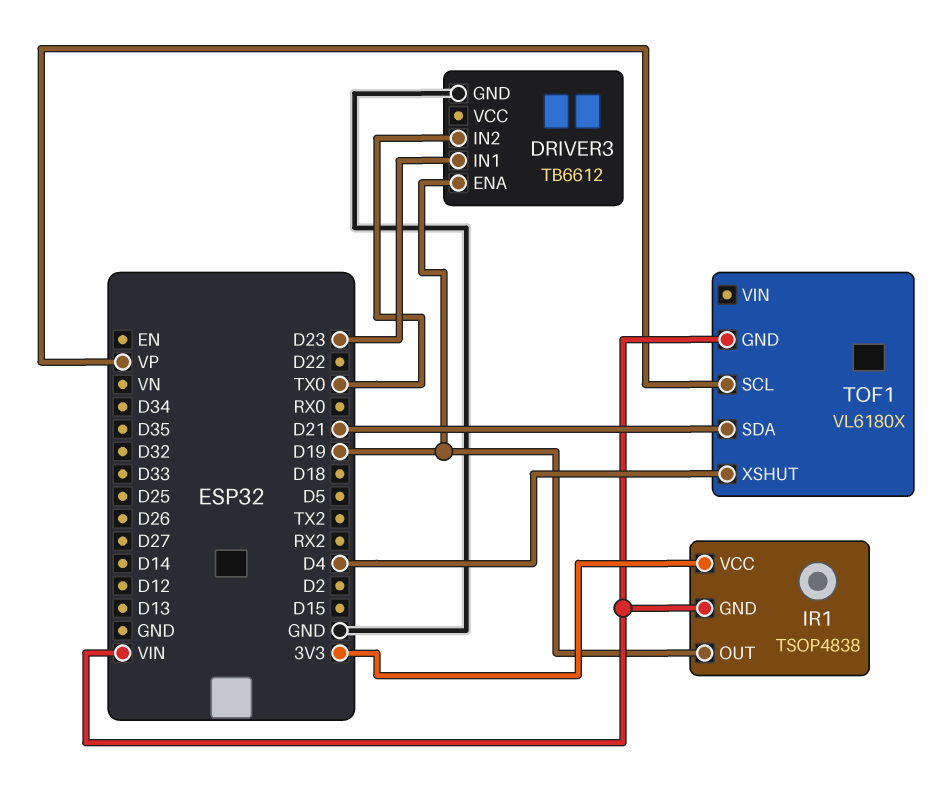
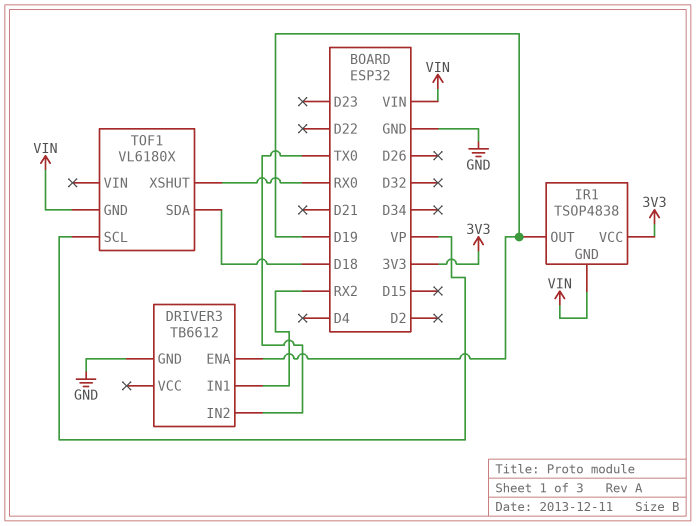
DRIVER3 pin IN1: D23 -> RX2
TOF1 pin SDA: D21 -> D18
TOF1 pin XSHUT: D4 -> RX0

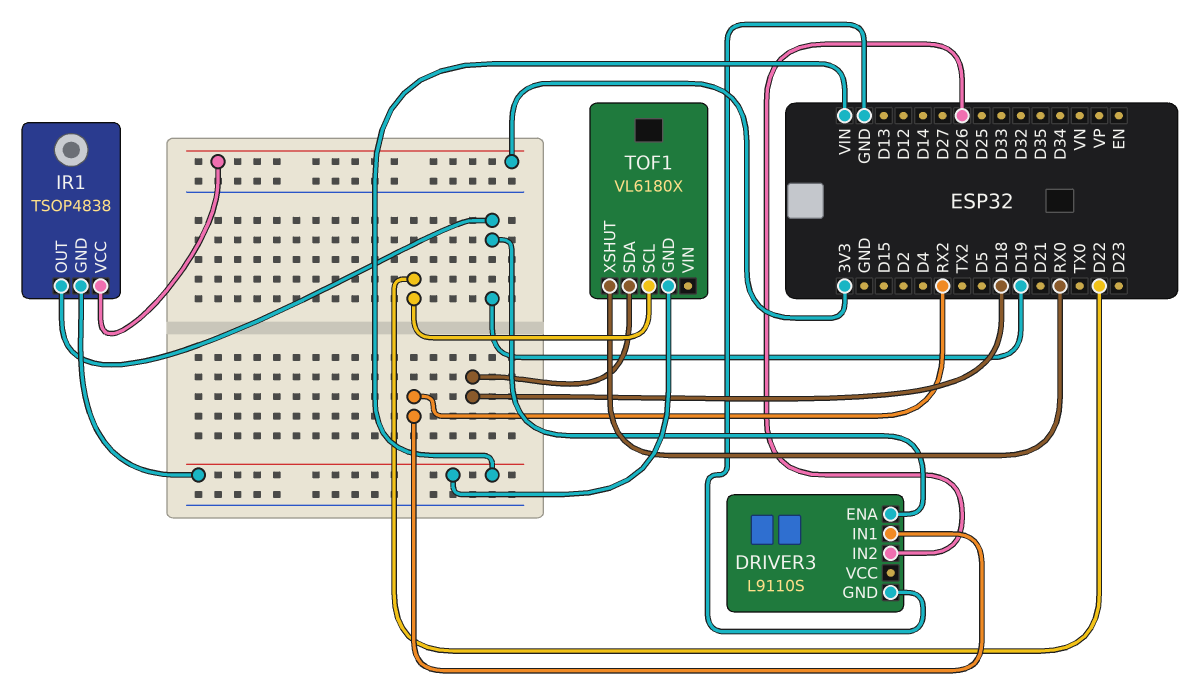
DRIVER3: TB6612 -> L9110S
DRIVER3 pin IN2: TX0 -> D26
TOF1 pin SCL: VP -> D22

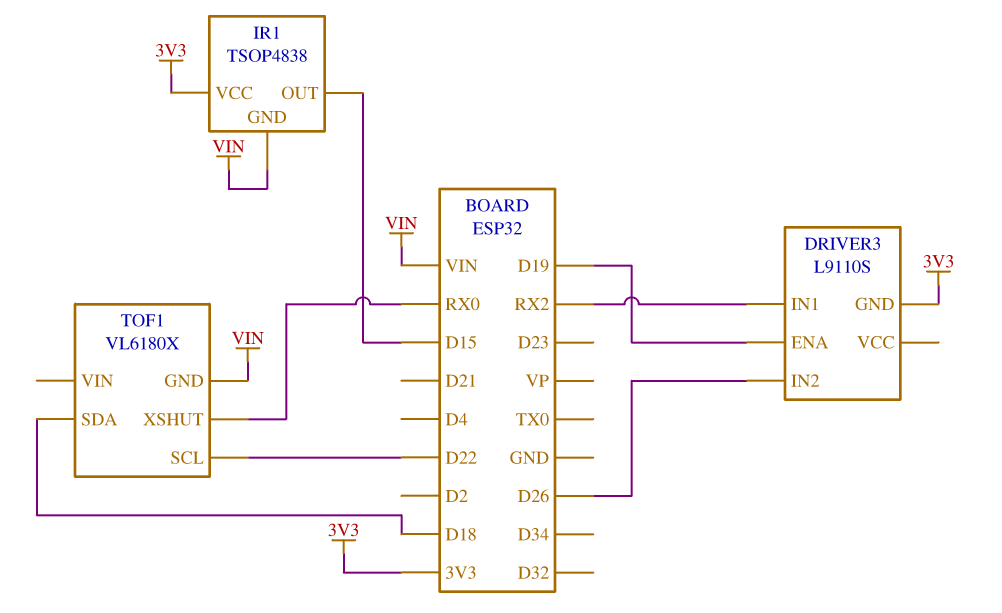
DRIVER3 pin GND: GND -> 3V3
IR1 pin OUT: D19 -> D15

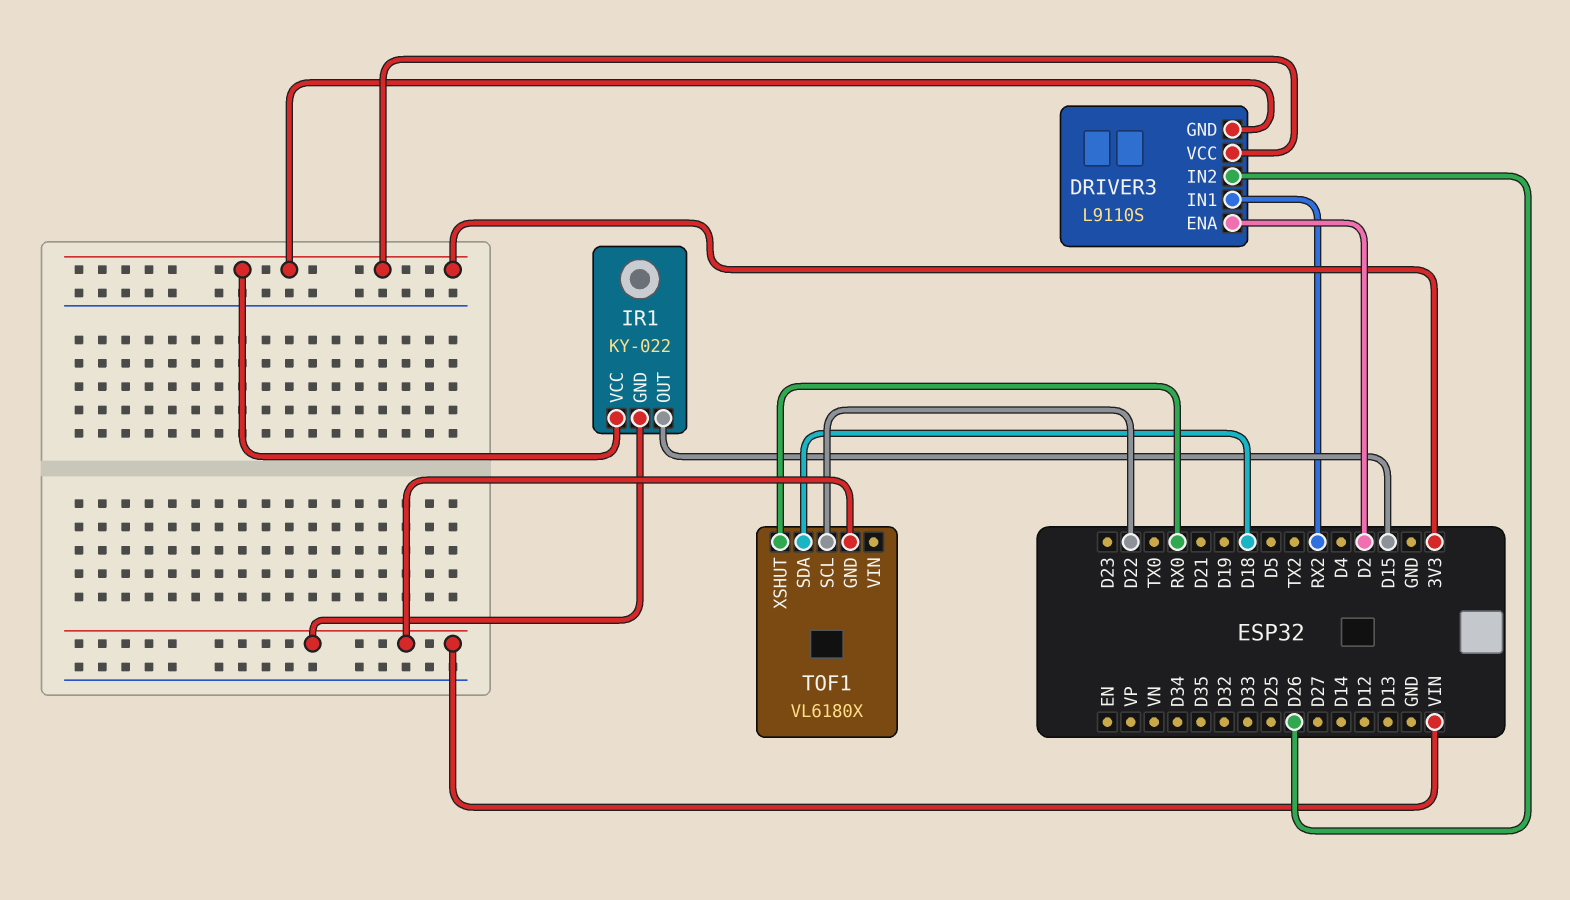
DRIVER3 pin ENA: D19 -> D2
DRIVER3 pin VCC: none -> 3V3
IR1: TSOP4838 -> KY-022

